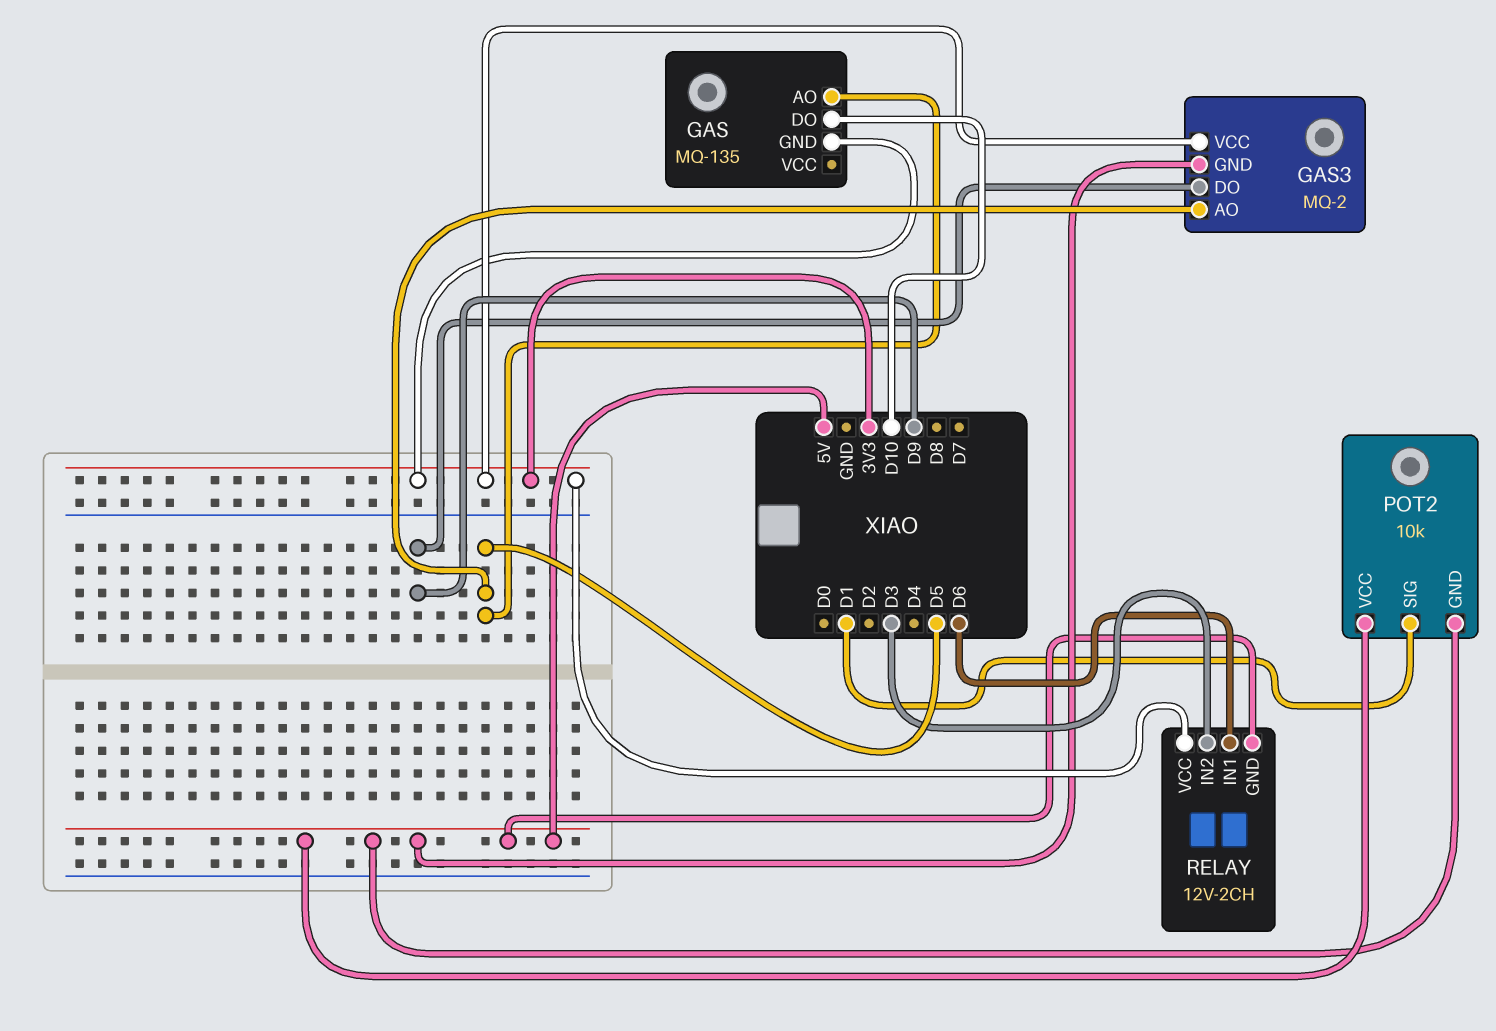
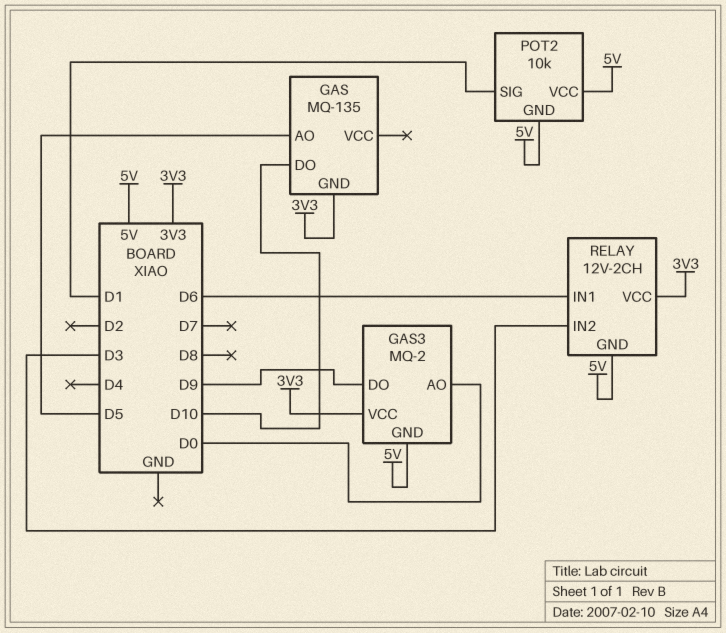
GAS3 pin AO: D5 -> D0

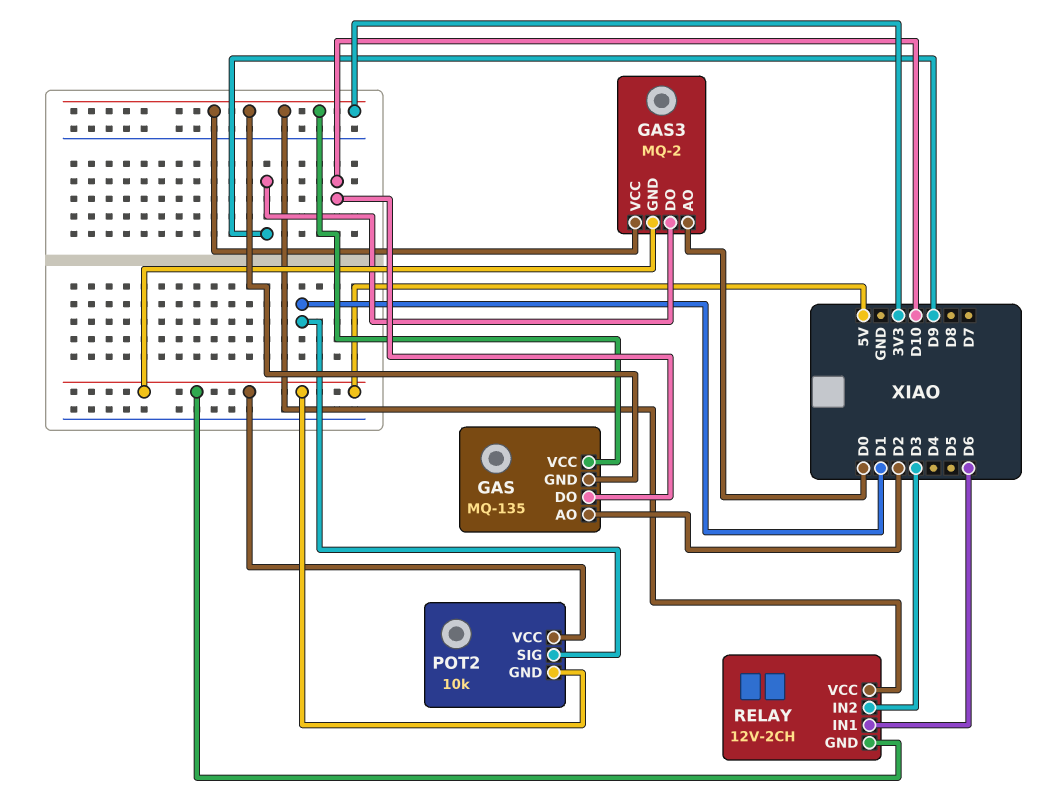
GAS pin AO: D5 -> D2
GAS pin VCC: none -> 3V3

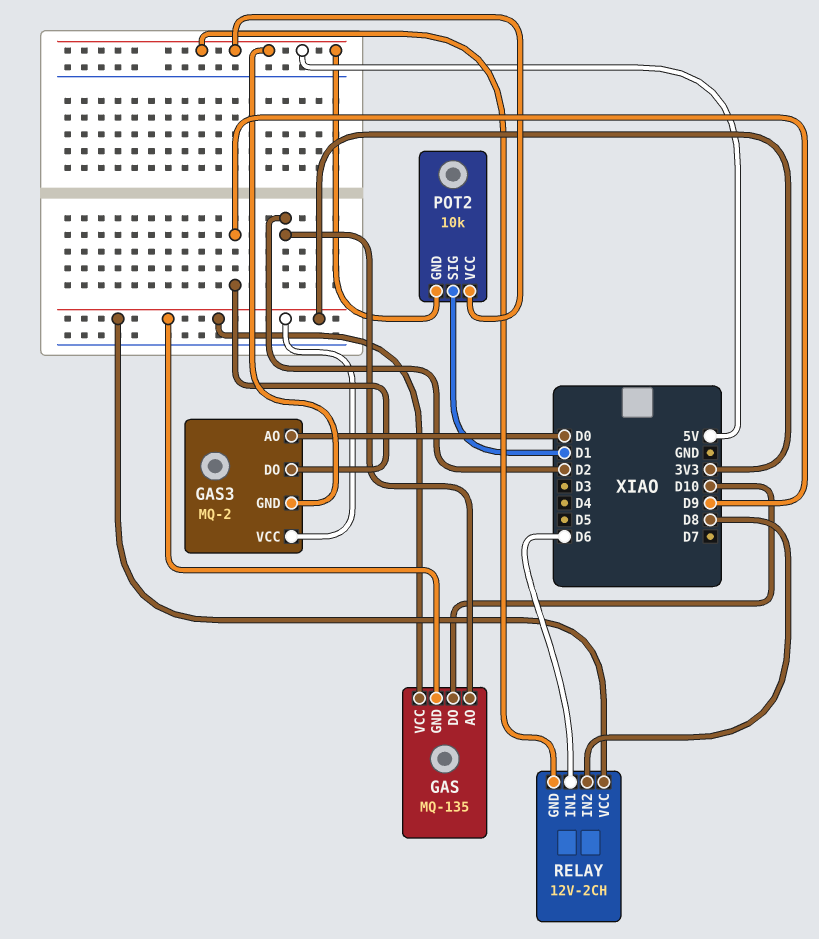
RELAY pin IN2: D3 -> D8

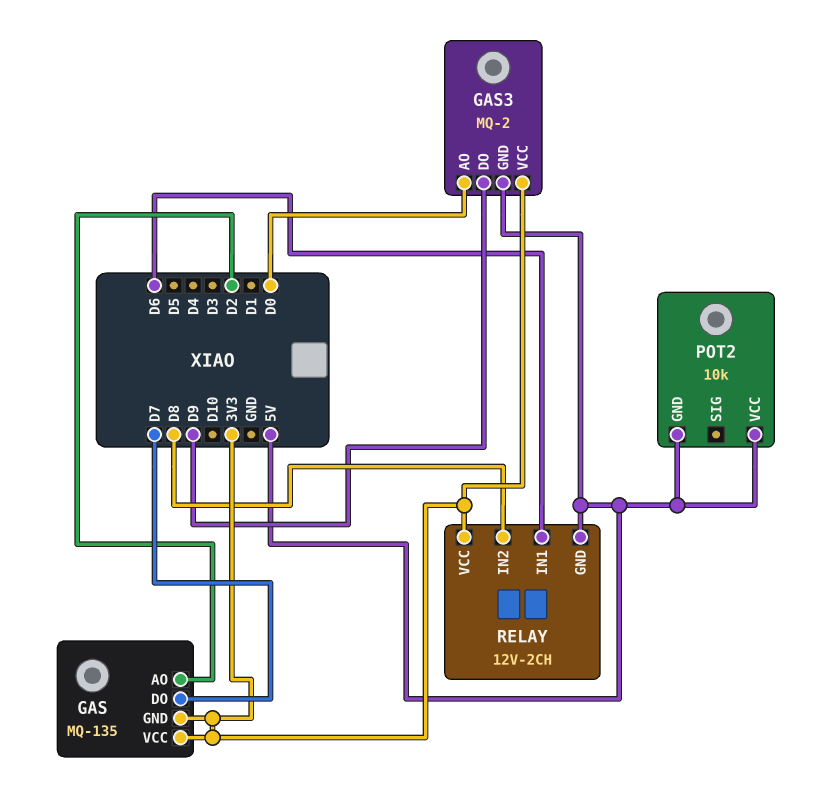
GAS pin DO: D10 -> D7
POT2 pin SIG: D1 -> none

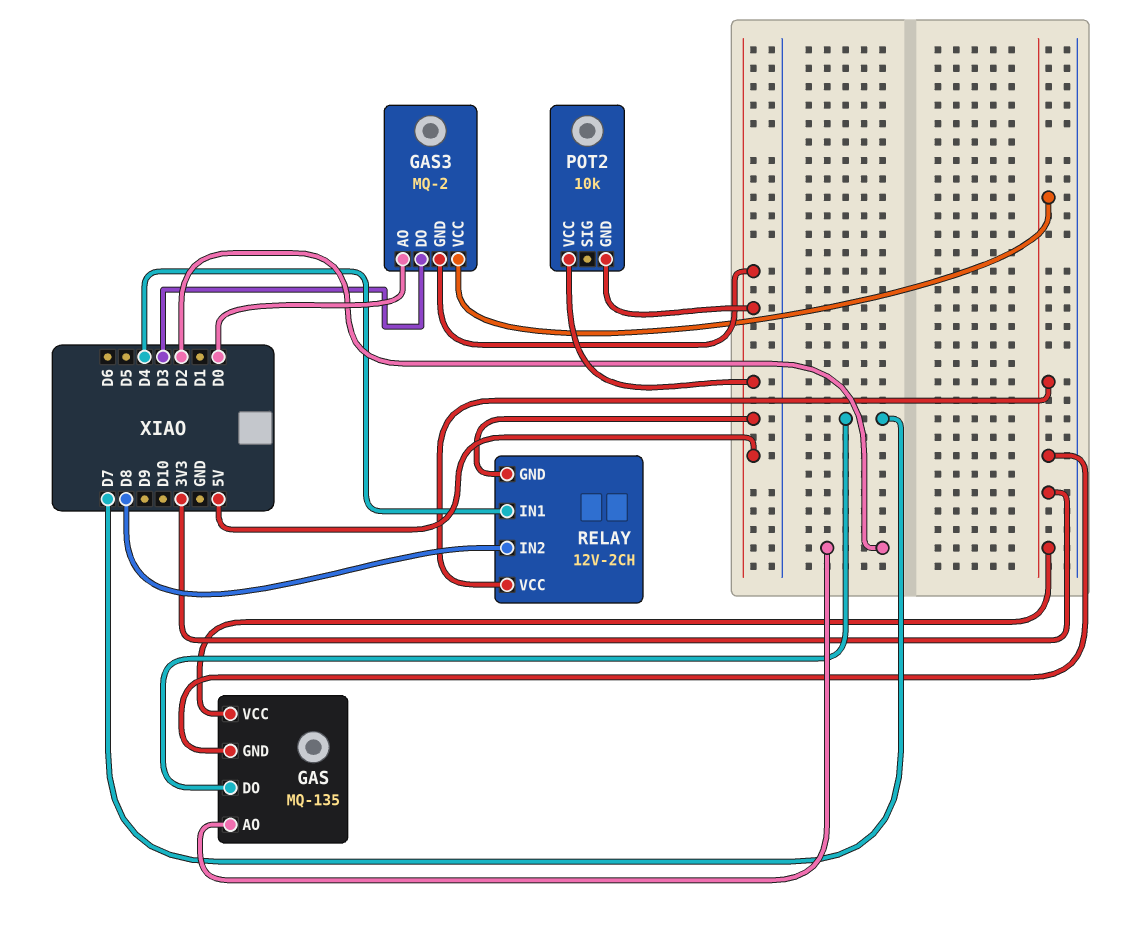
GAS3 pin DO: D9 -> D3
RELAY pin IN1: D6 -> D4

